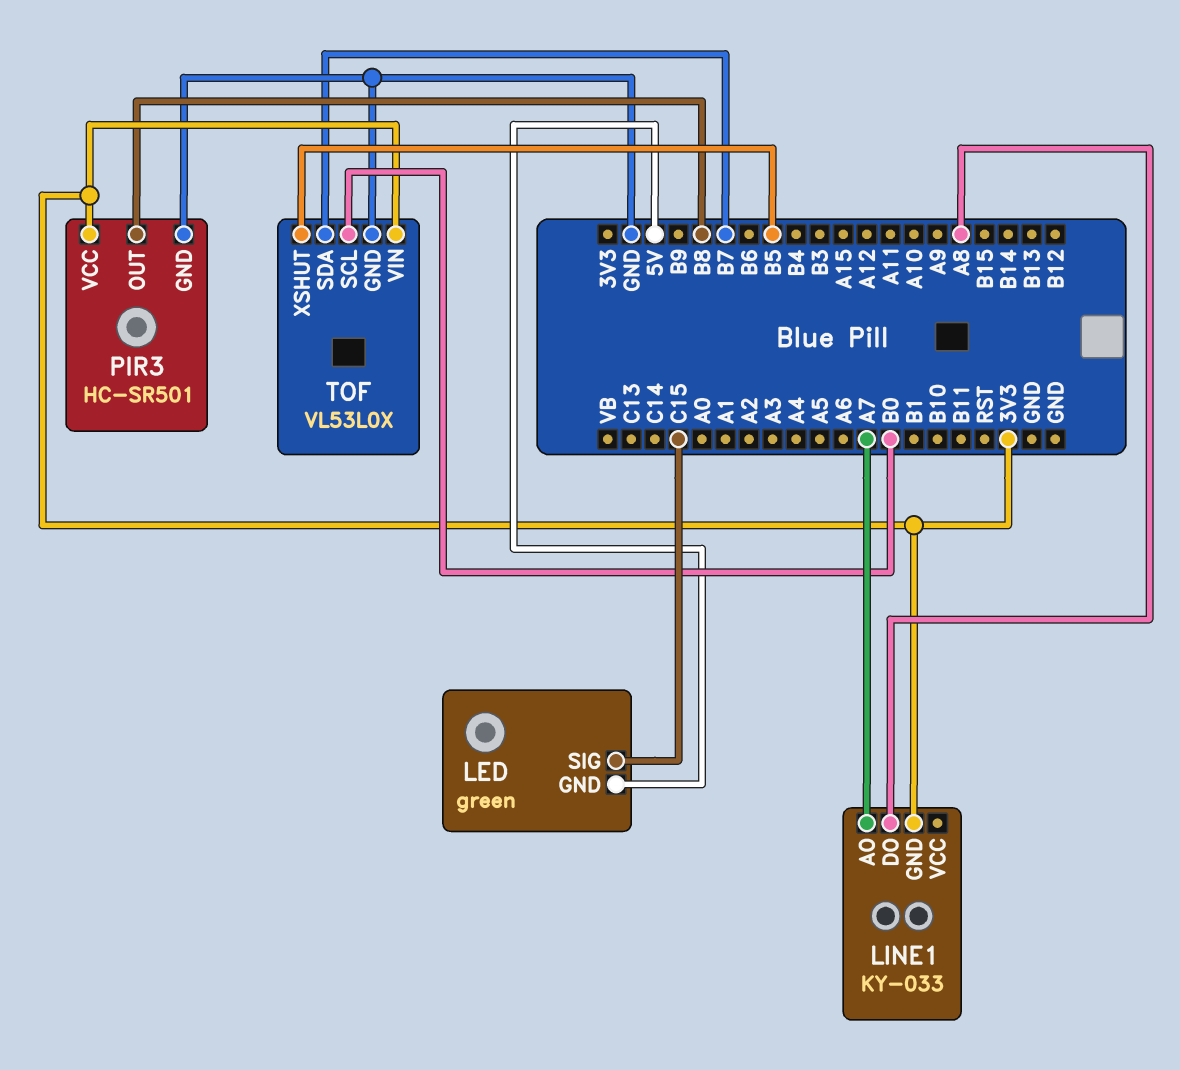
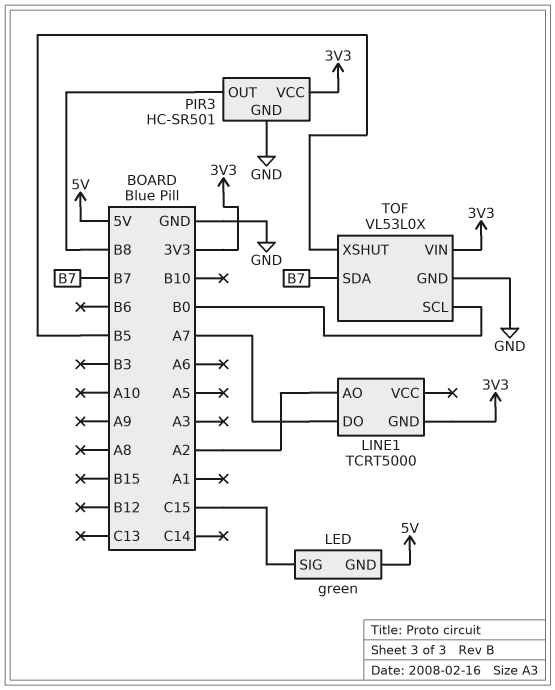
LINE1: KY-033 -> TCRT5000
LINE1 pin AO: A7 -> A2
LINE1 pin DO: A8 -> A7

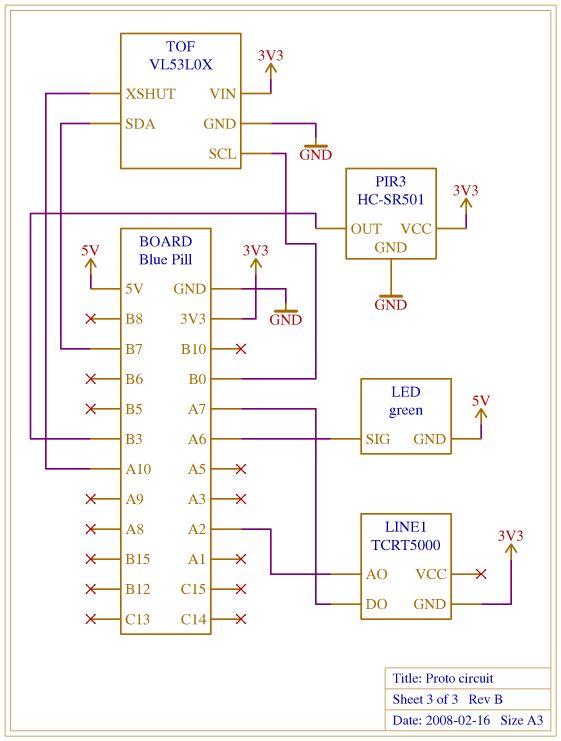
LED pin SIG: C15 -> A6
PIR3 pin OUT: B8 -> B3
TOF pin XSHUT: B5 -> A10

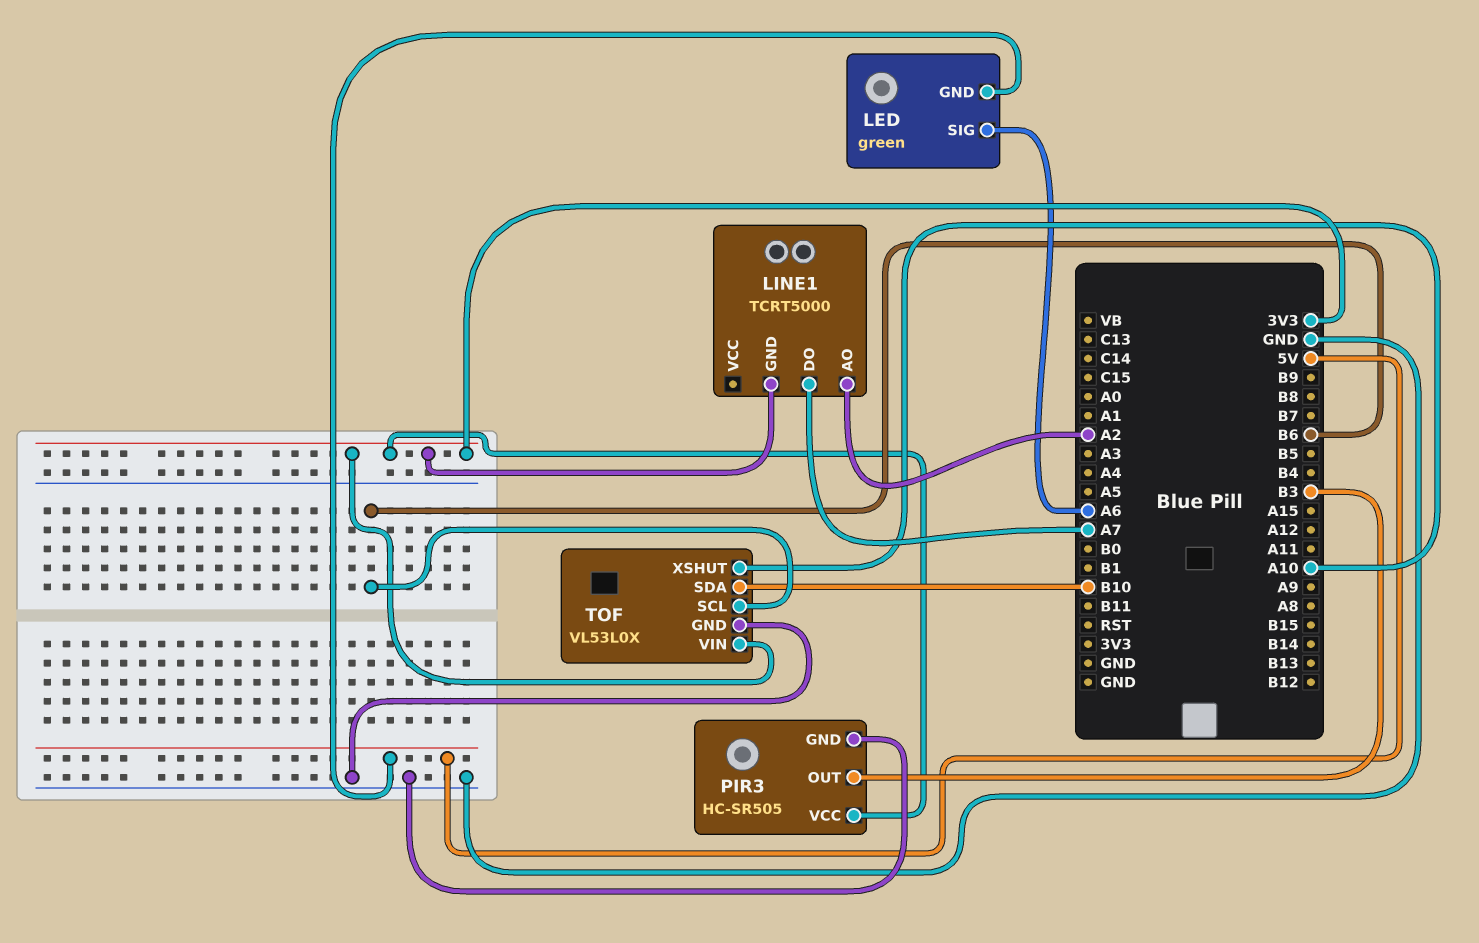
PIR3: HC-SR501 -> HC-SR505
TOF pin SCL: B0 -> B6
TOF pin SDA: B7 -> B10

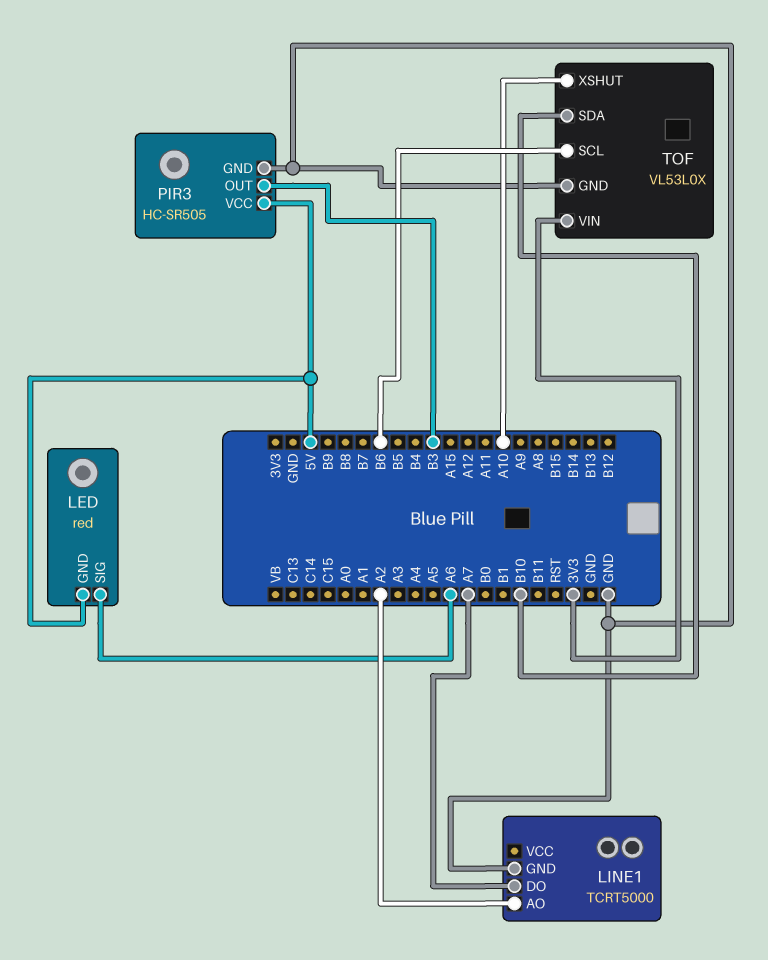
LED: green -> red
LINE1 pin GND: 3V3 -> GND
PIR3 pin VCC: 3V3 -> 5V

